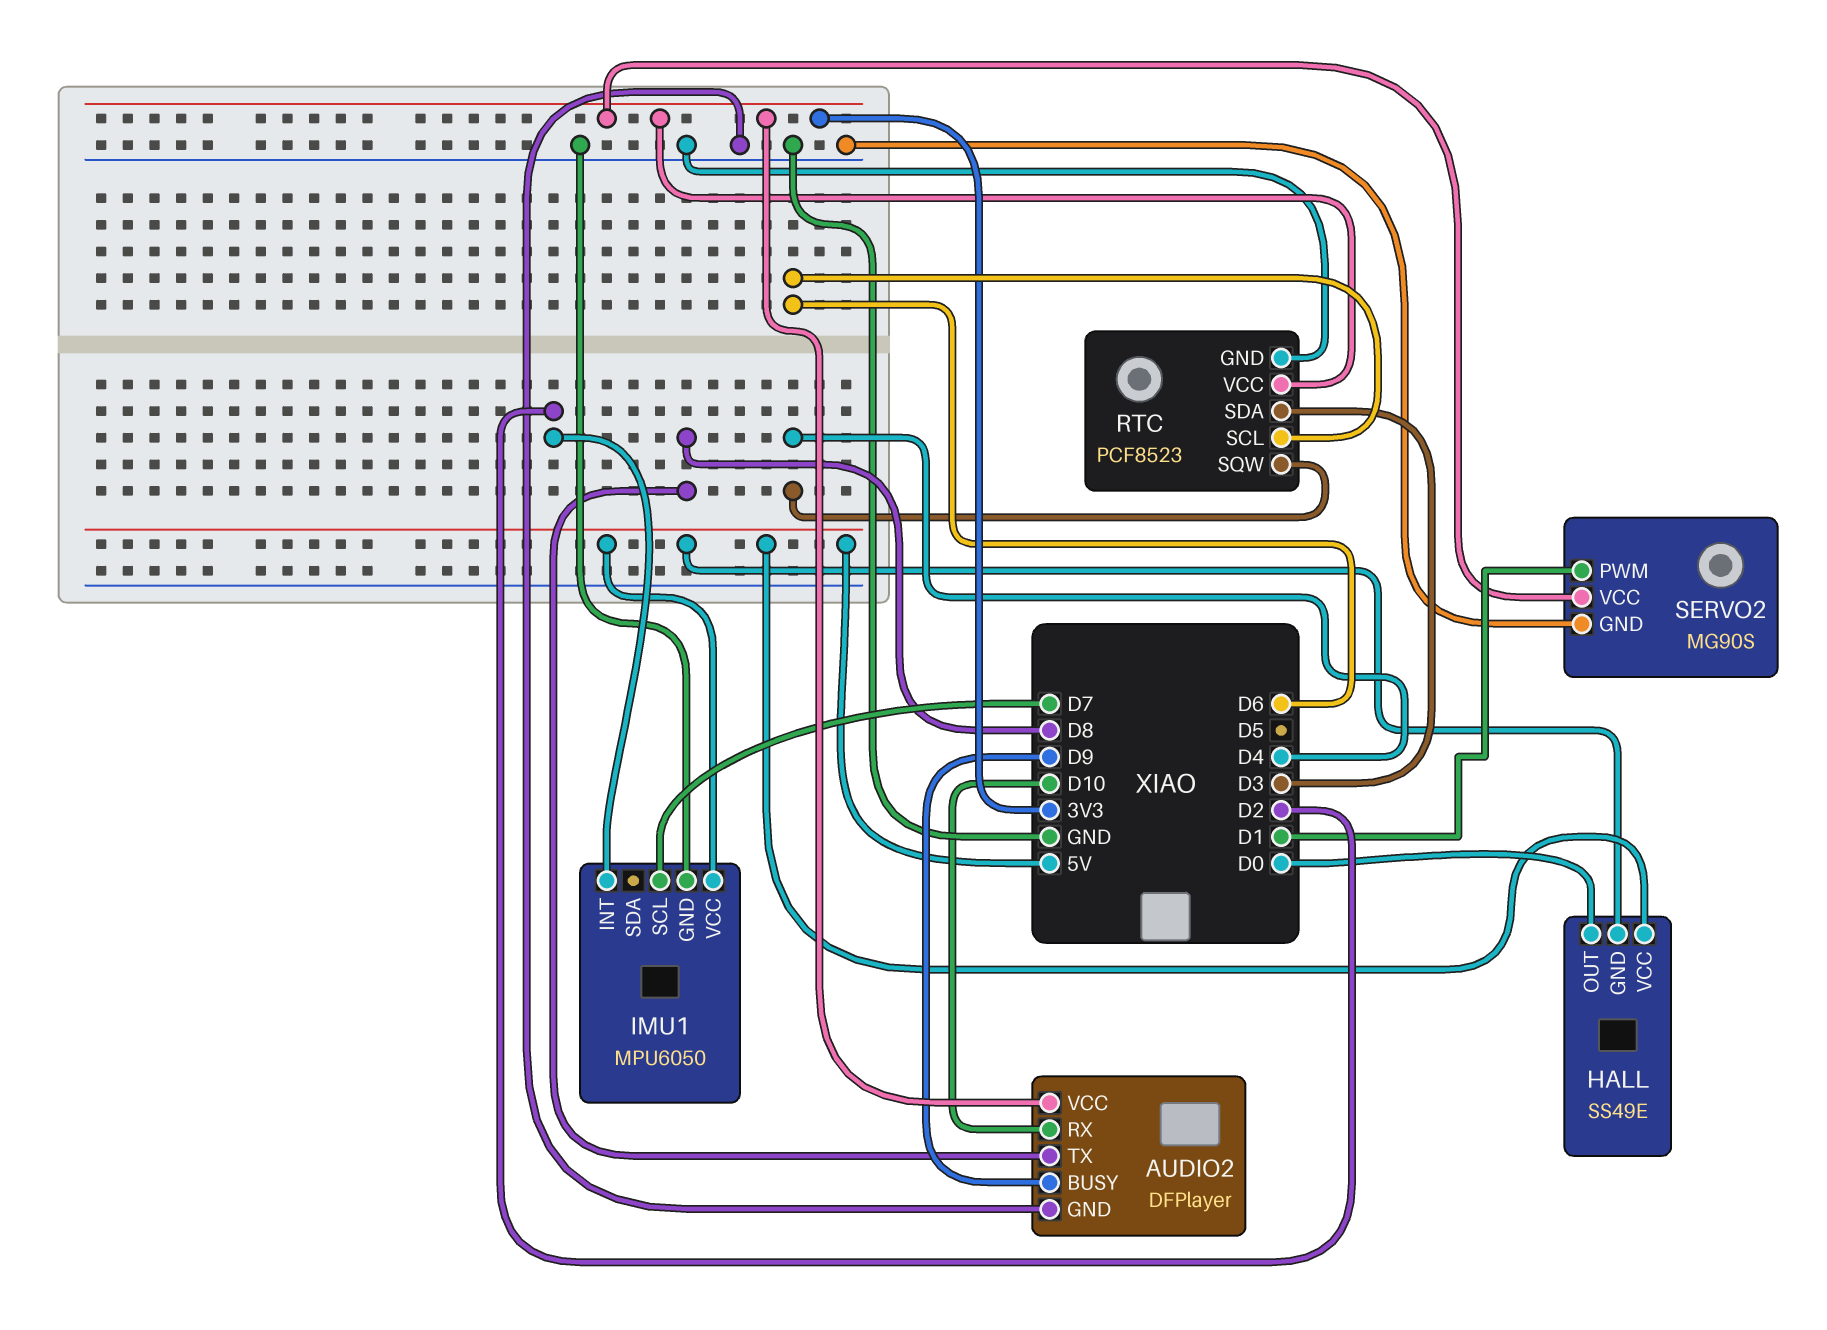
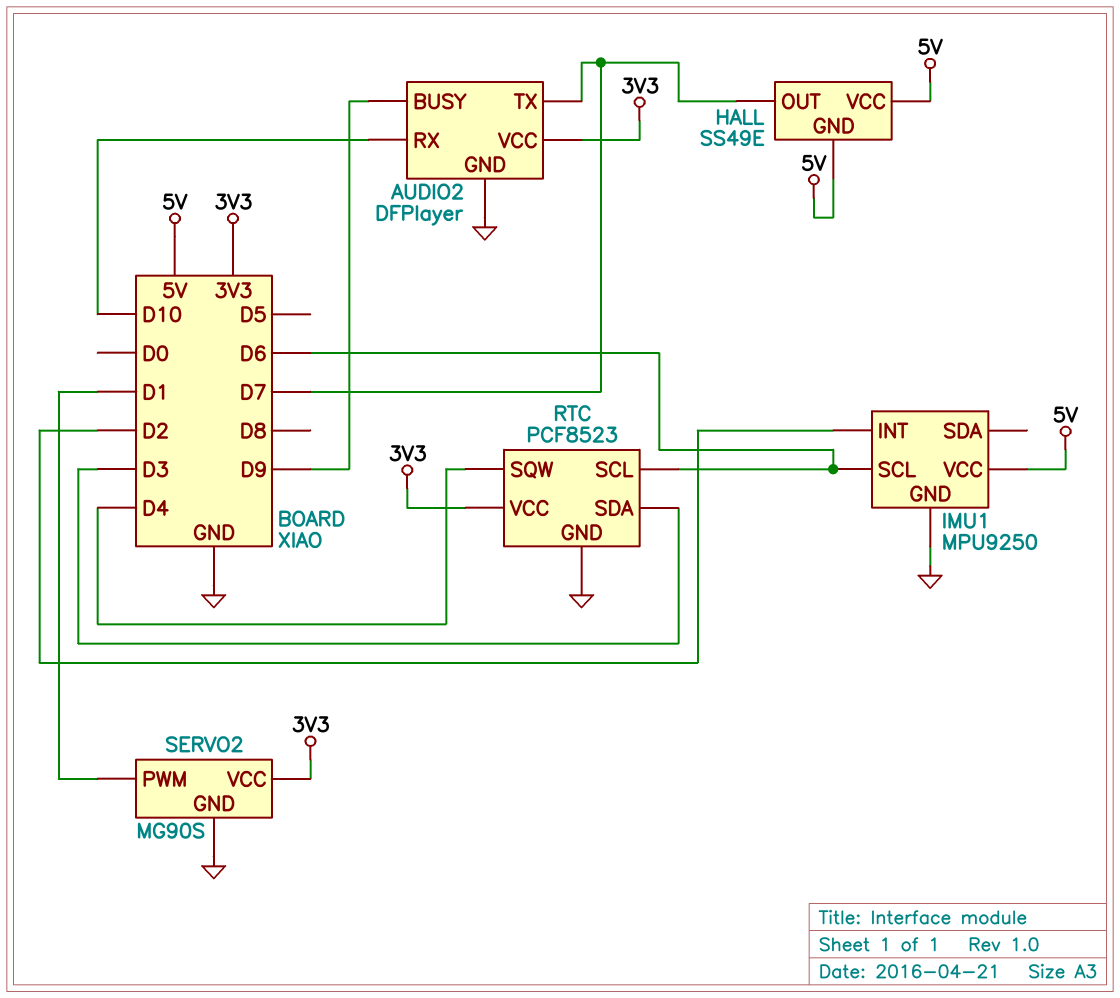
AUDIO2 pin TX: D8 -> D7
HALL pin OUT: D0 -> D7
IMU1: MPU6050 -> MPU9250
IMU1 pin SCL: D7 -> D6

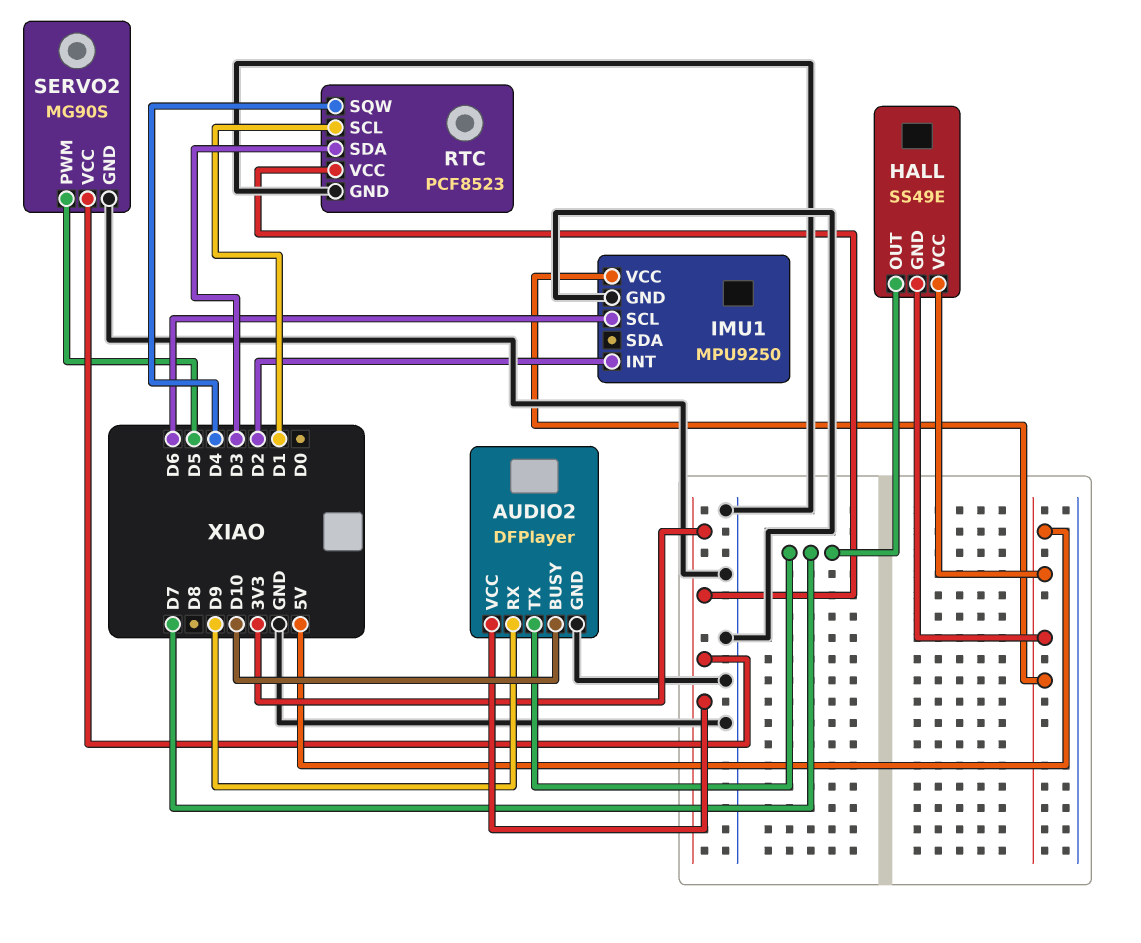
AUDIO2 pin BUSY: D9 -> D10
AUDIO2 pin RX: D10 -> D9
RTC pin SCL: D6 -> D1
SERVO2 pin PWM: D1 -> D5

